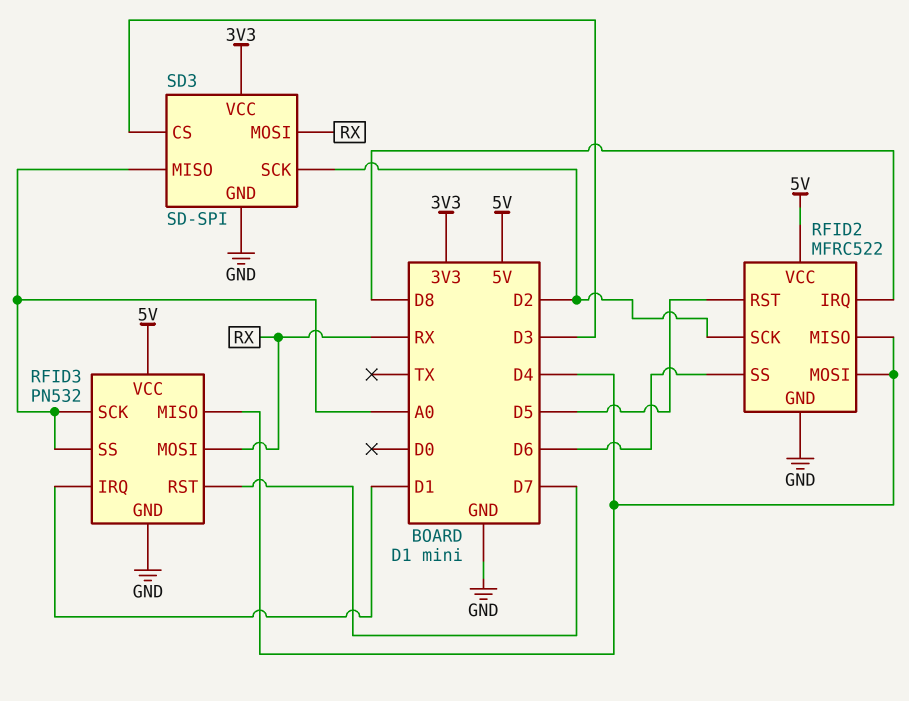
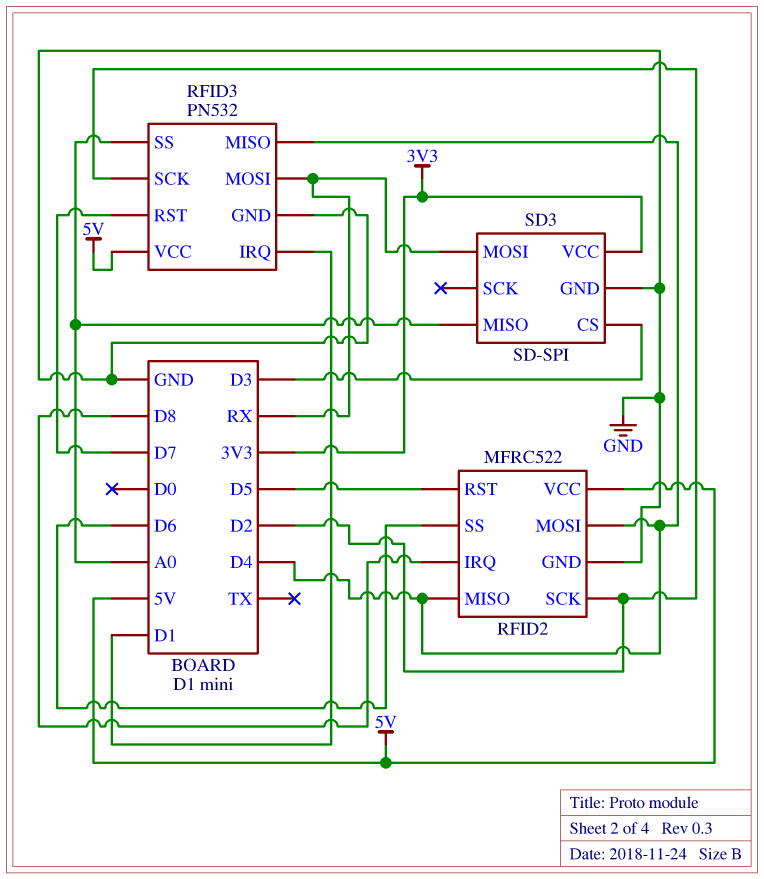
RFID3 pin SCK: A0 -> D2
SD3 pin SCK: D2 -> none

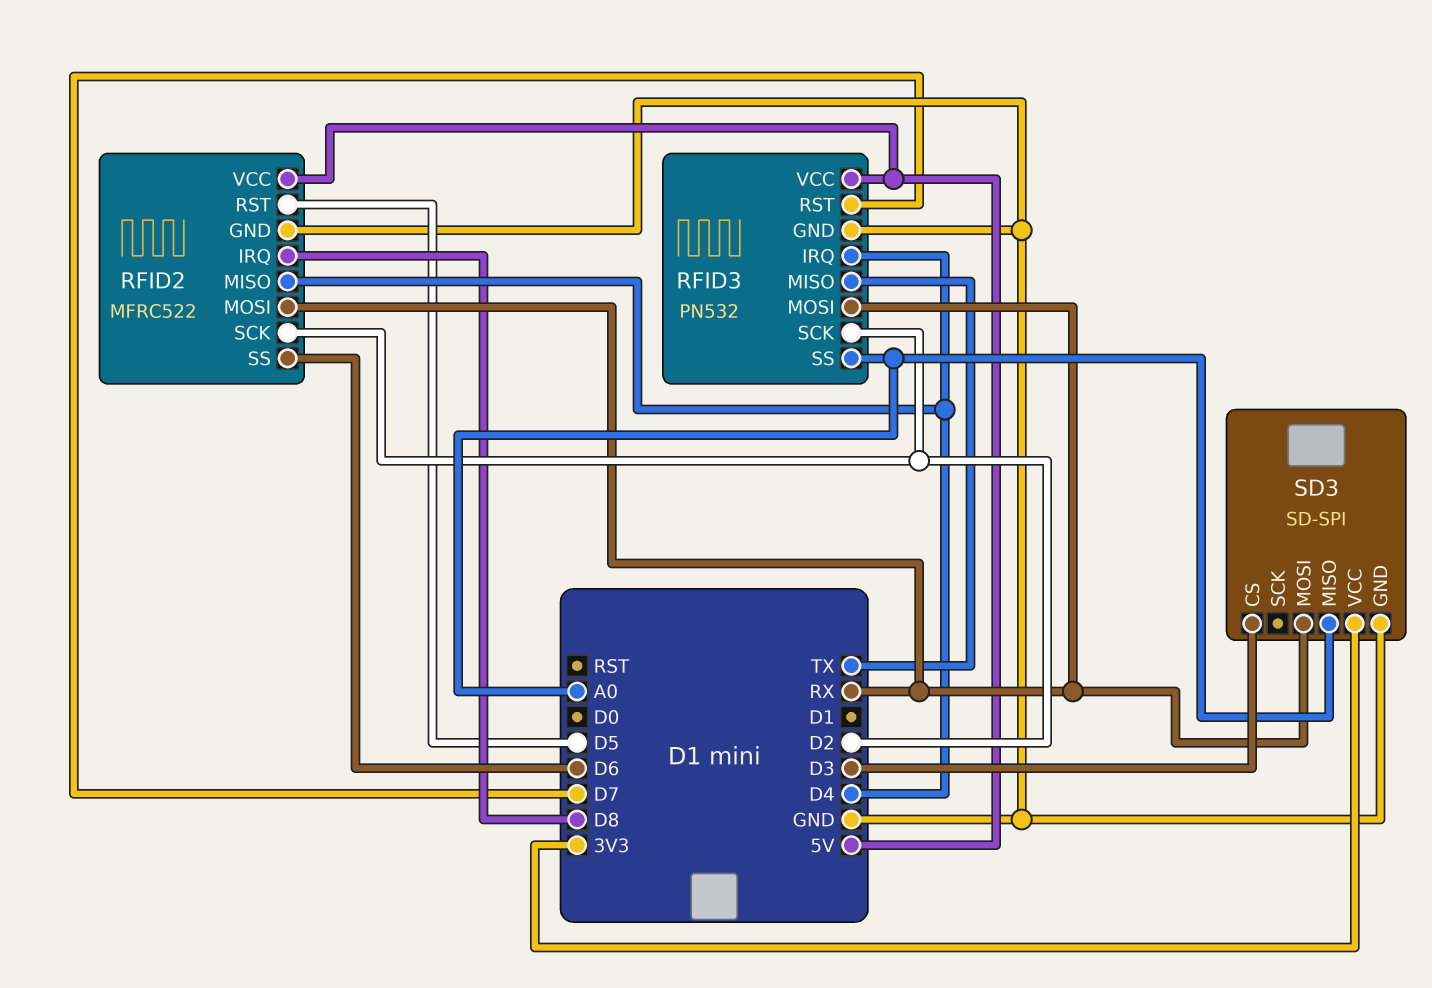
RFID2 pin MOSI: D4 -> RX
RFID3 pin IRQ: D1 -> D4
RFID3 pin MISO: D4 -> TX

